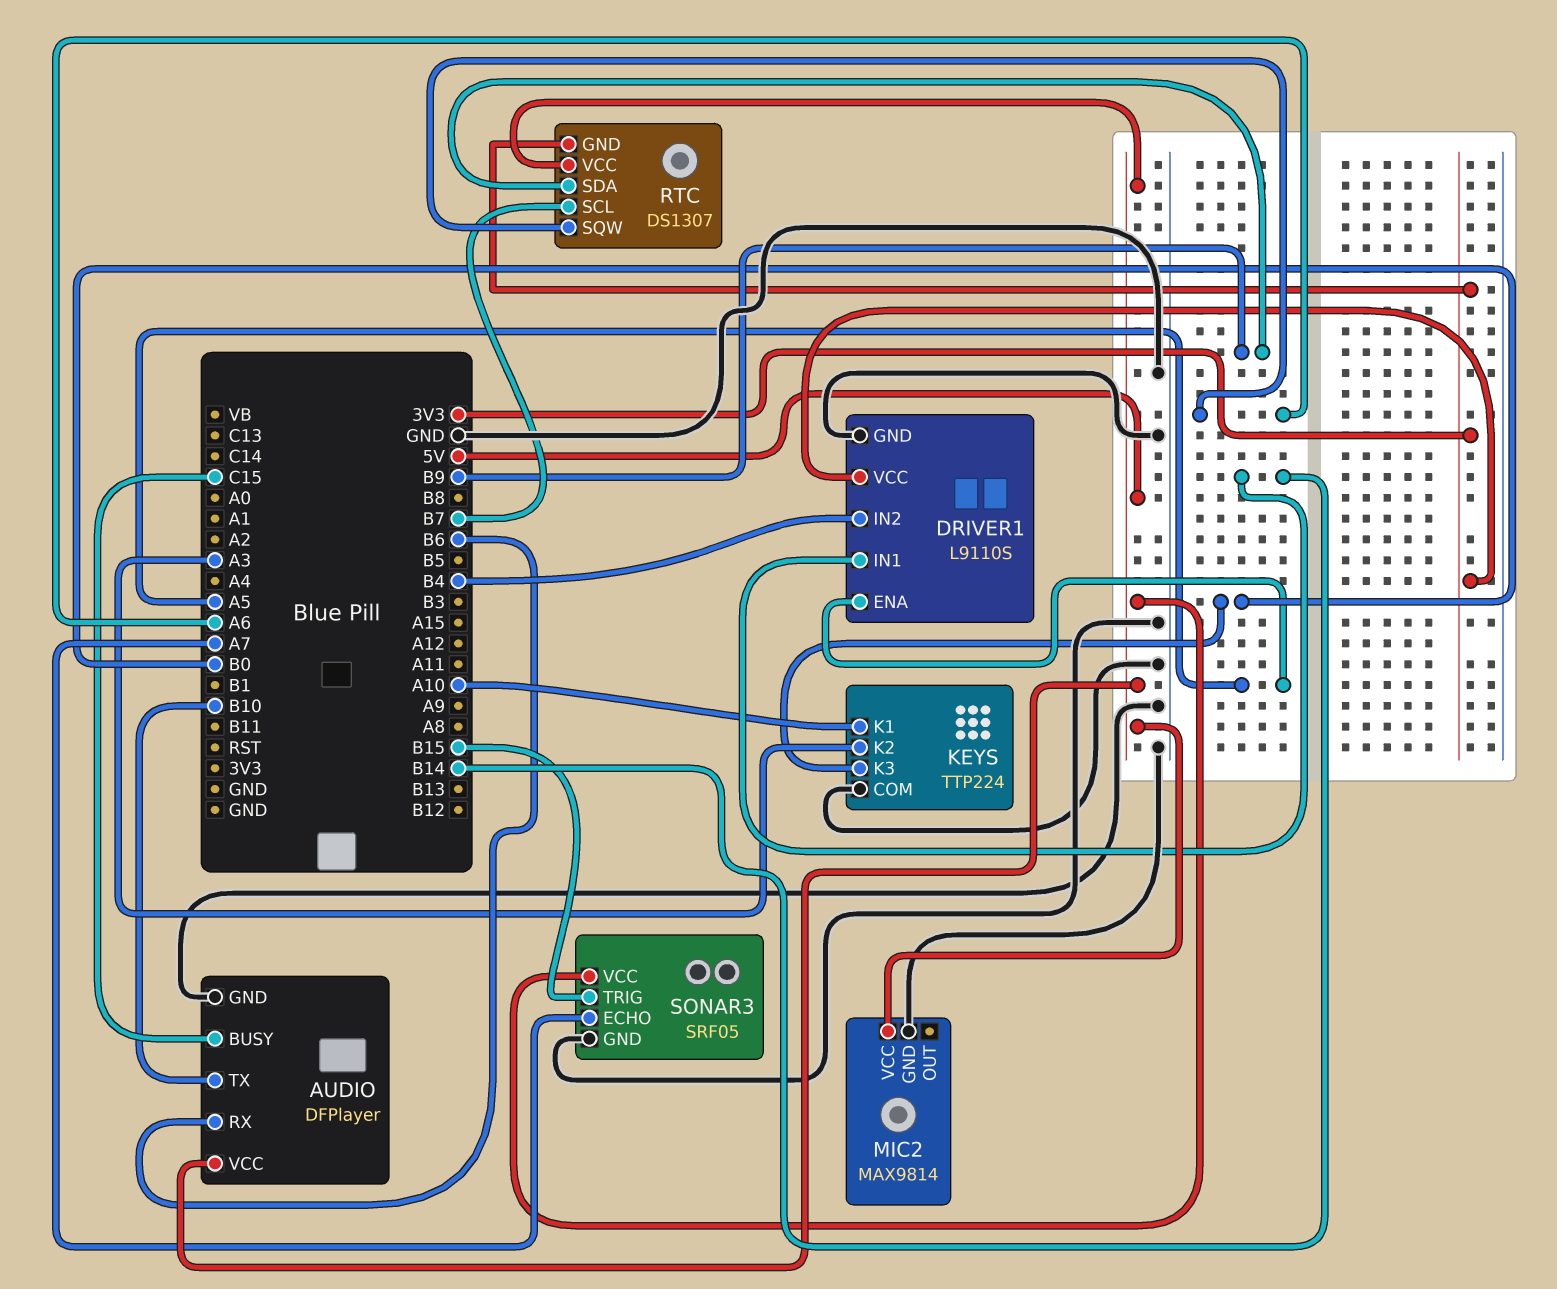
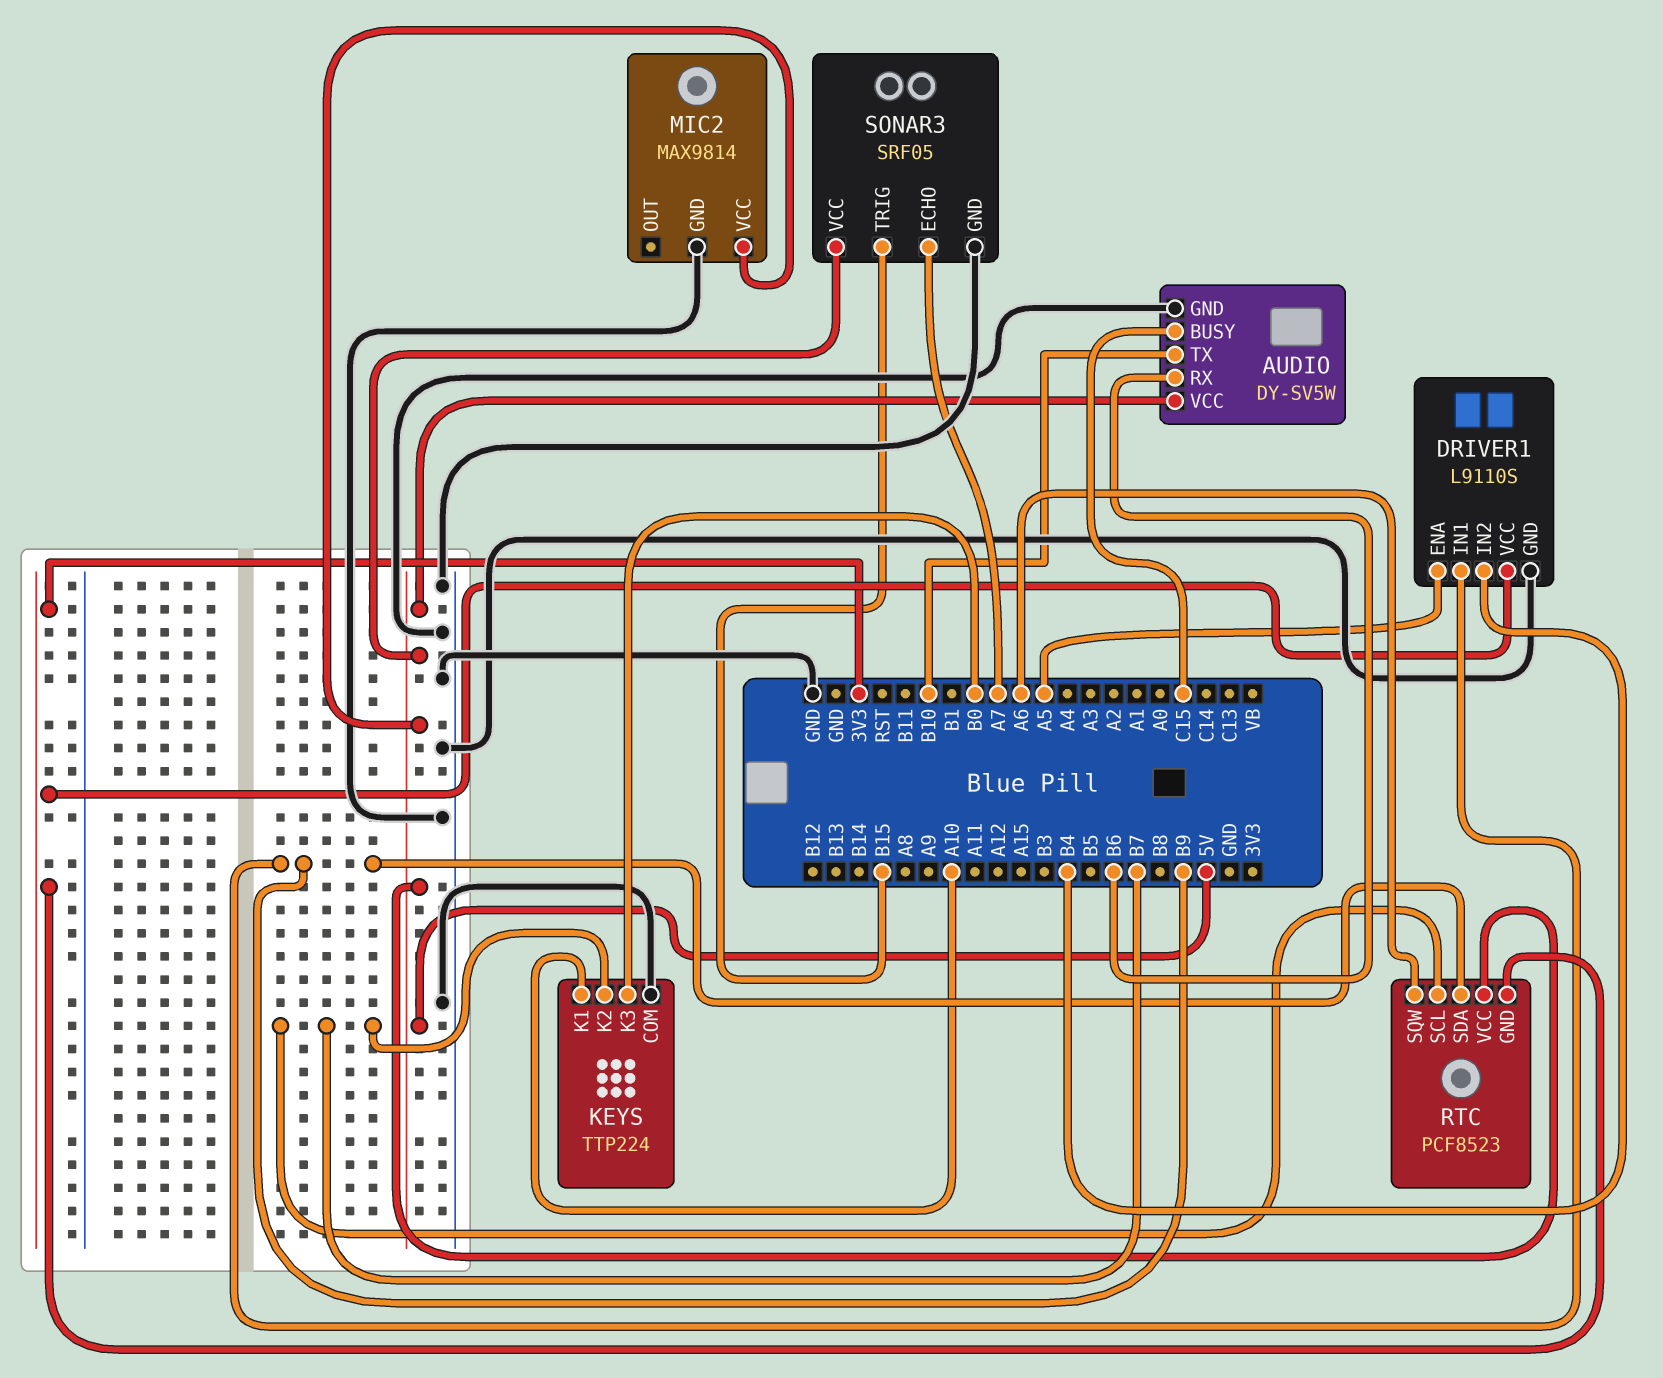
AUDIO: DFPlayer -> DY-SV5W
DRIVER1 pin IN1: B14 -> B9
KEYS pin K2: A3 -> B7
RTC: DS1307 -> PCF8523

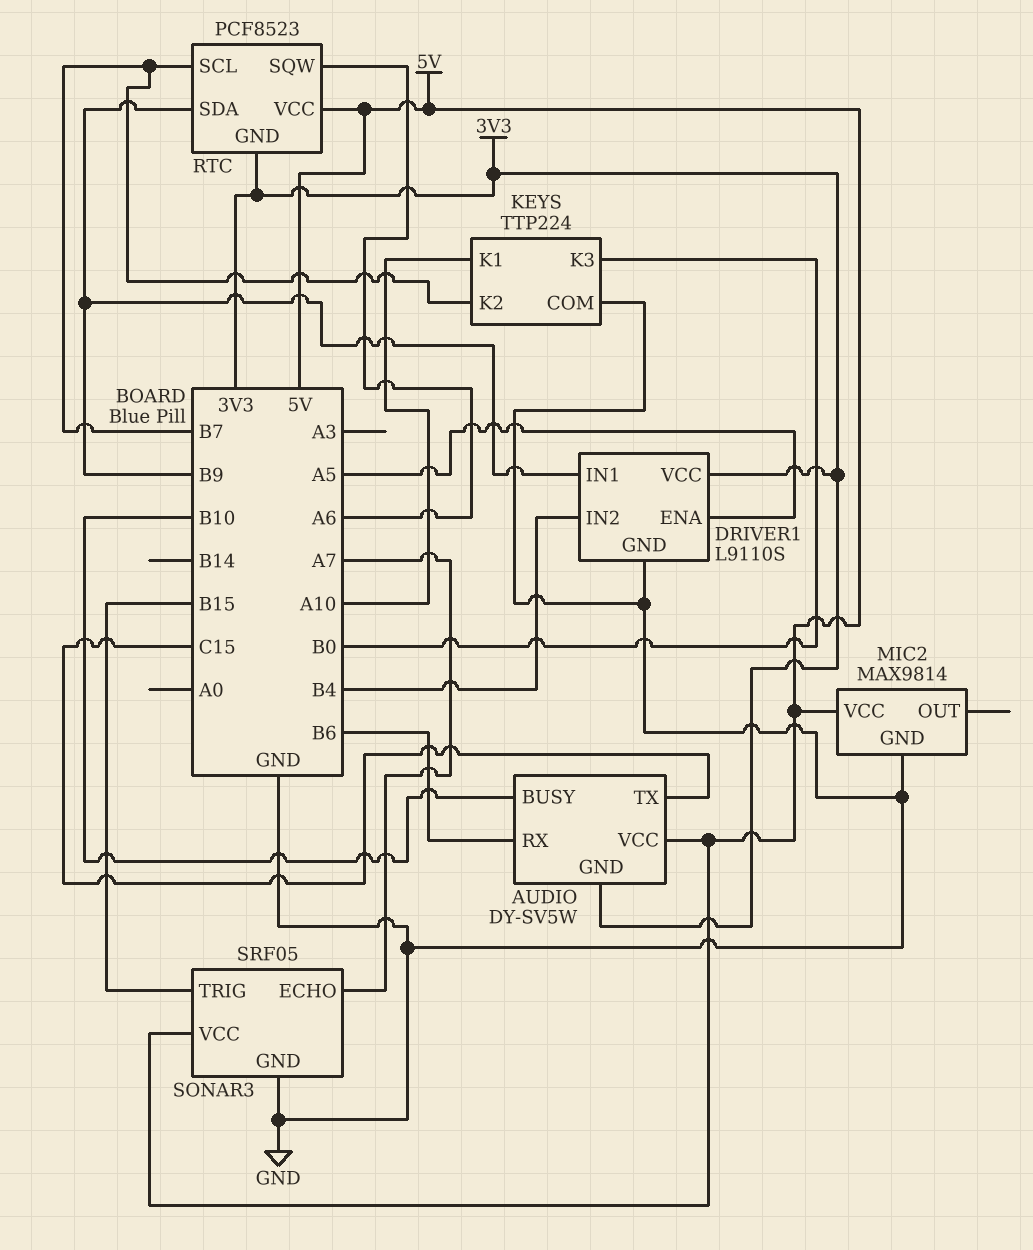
AUDIO pin BUSY: C15 -> B10
AUDIO pin GND: GND -> 3V3
AUDIO pin TX: B10 -> C15

